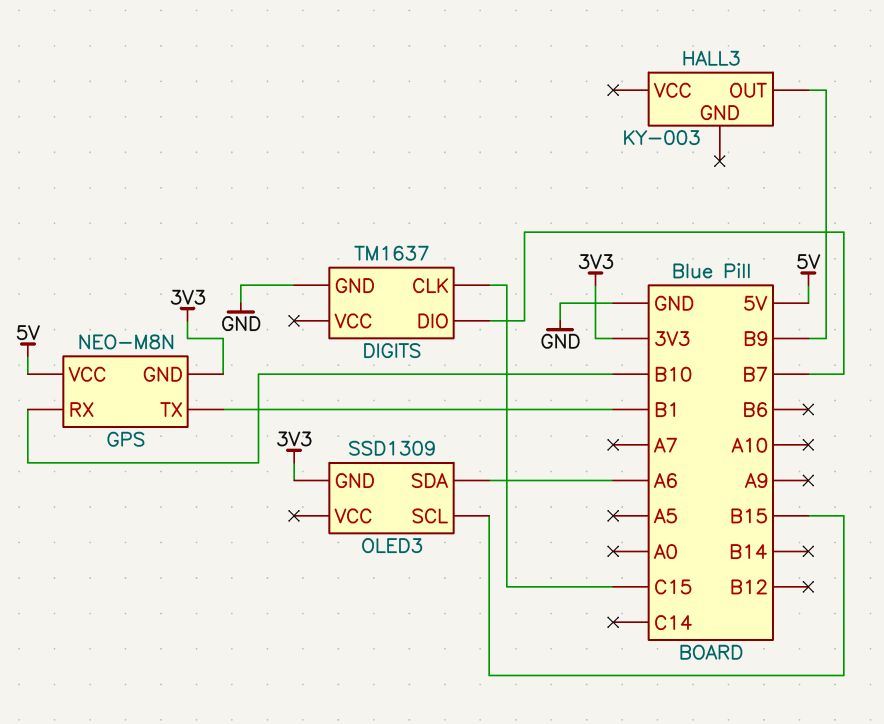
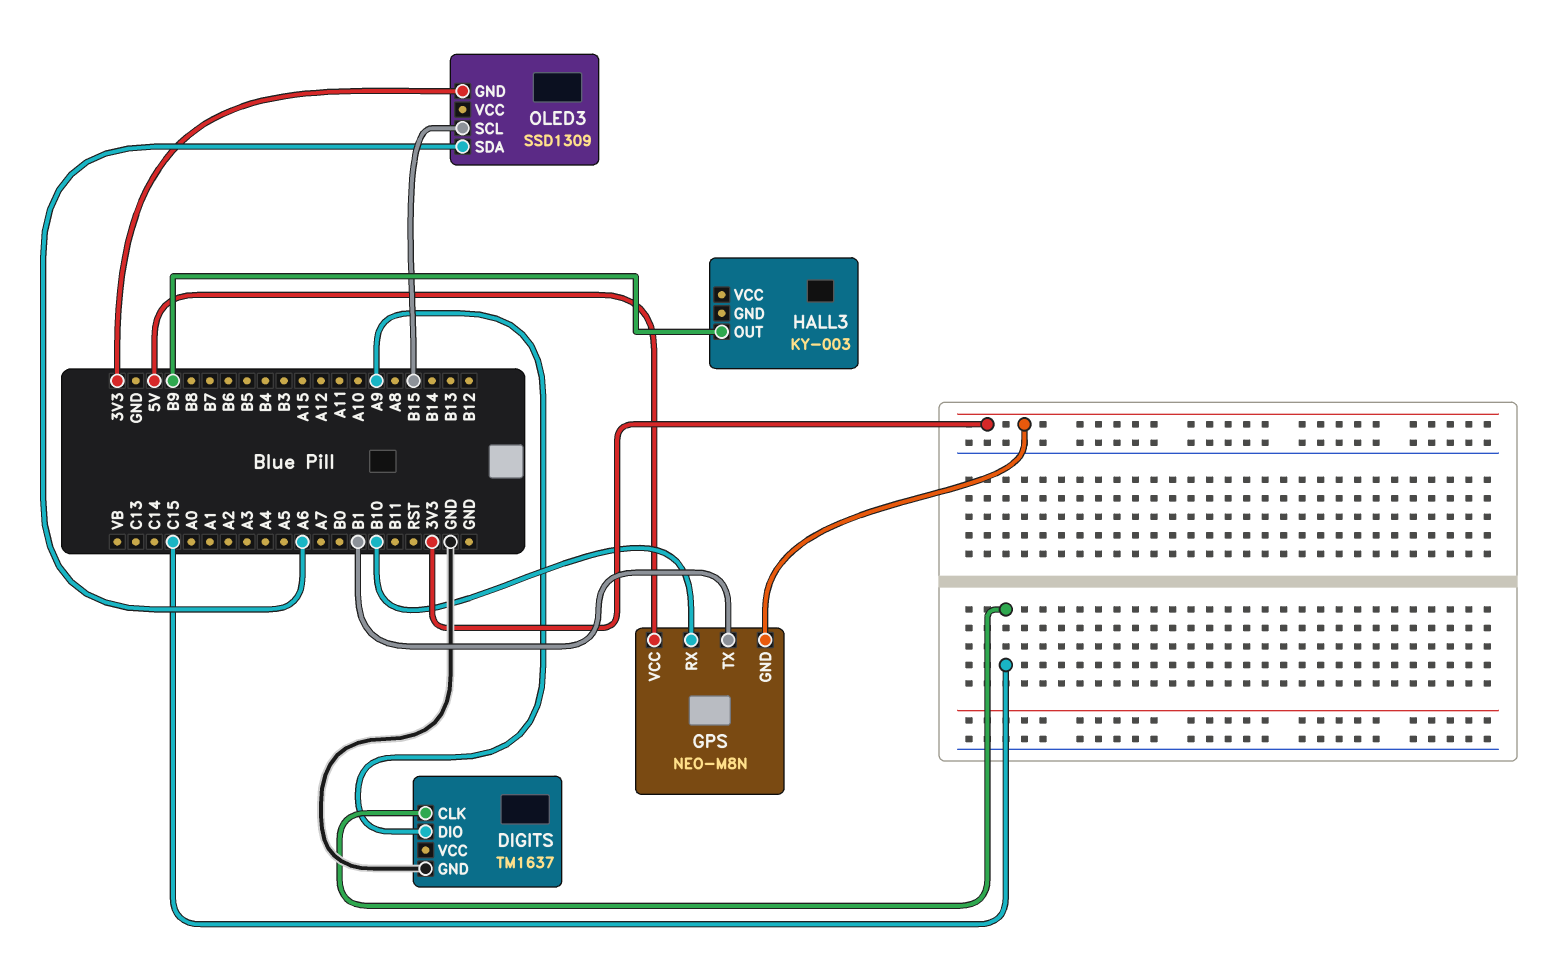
DIGITS pin DIO: B7 -> A9

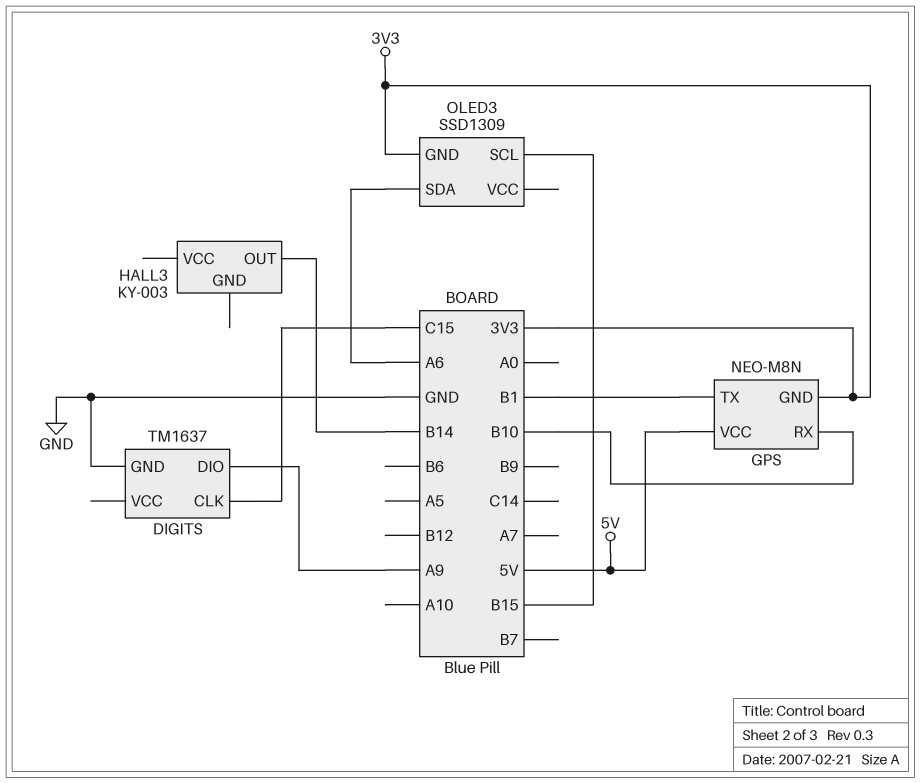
HALL3 pin OUT: B9 -> B14

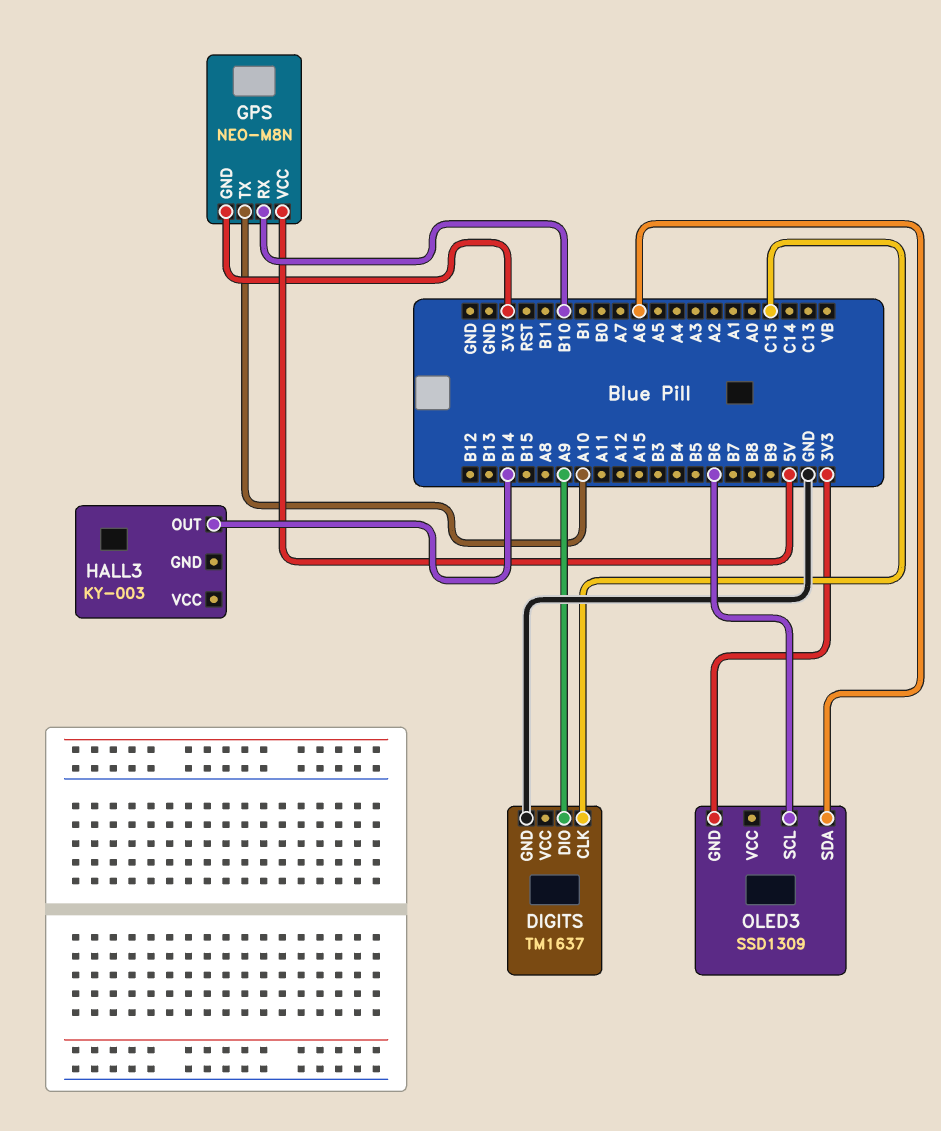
GPS pin TX: B1 -> A10
OLED3 pin SCL: B15 -> B6

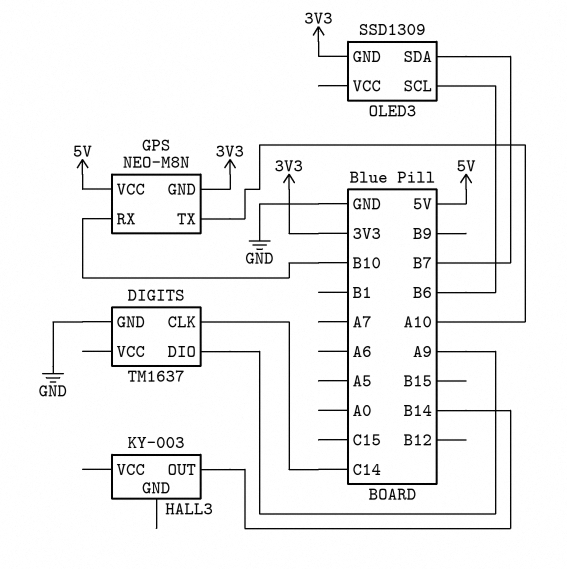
DIGITS pin CLK: C15 -> C14
OLED3 pin SDA: A6 -> B7

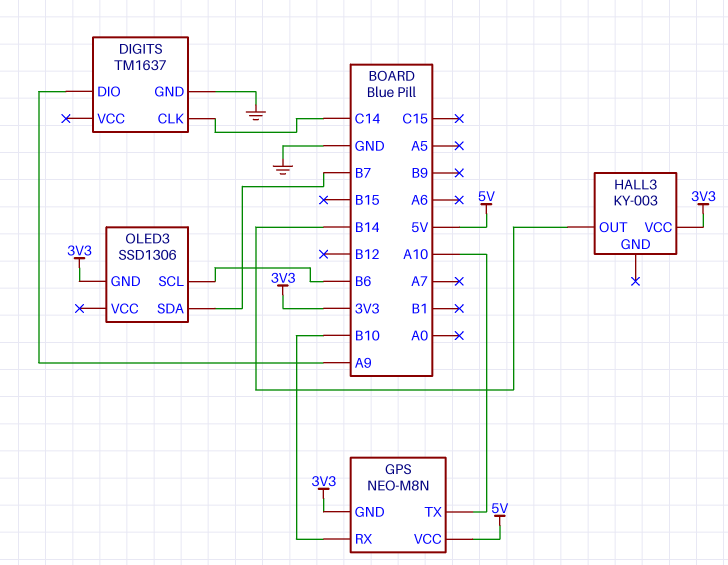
HALL3 pin VCC: none -> 3V3
OLED3: SSD1309 -> SSD1306

